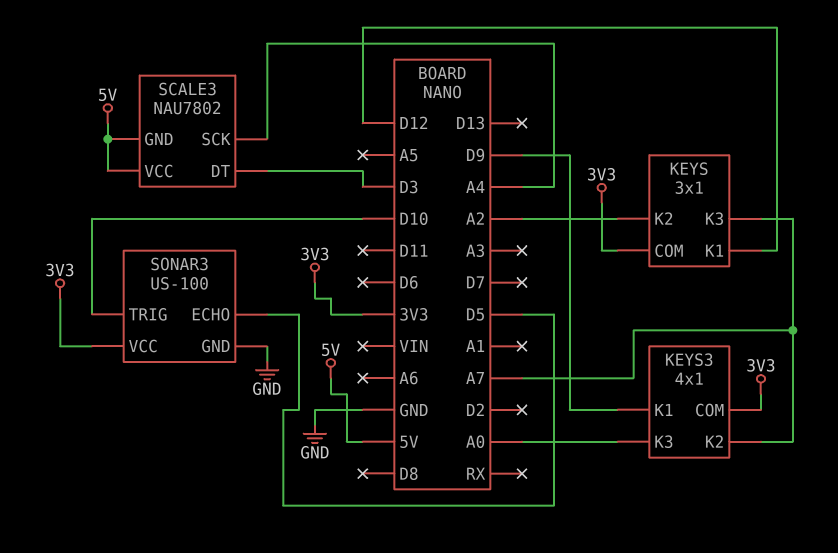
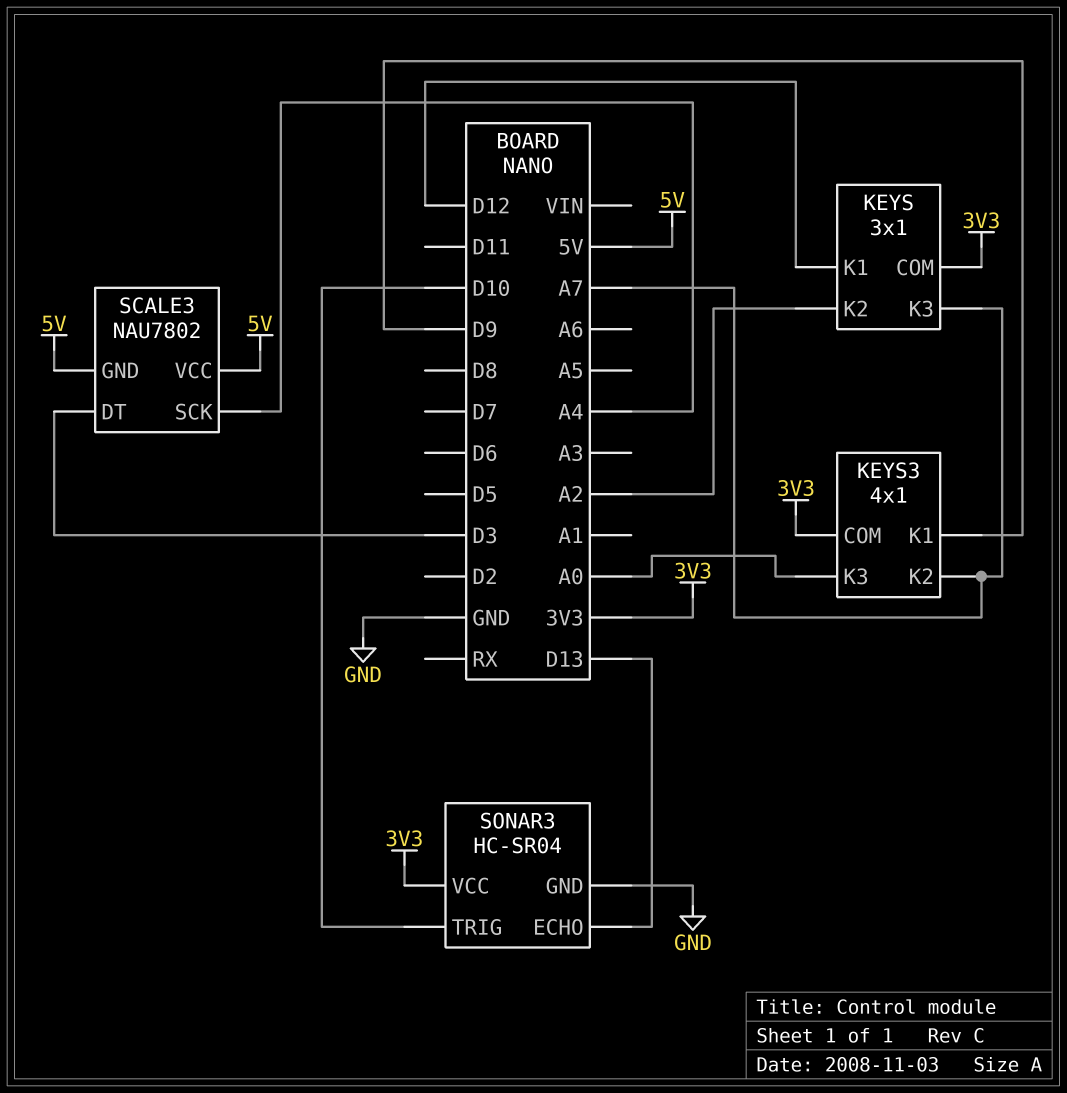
SONAR3: US-100 -> HC-SR04
SONAR3 pin ECHO: D5 -> D13

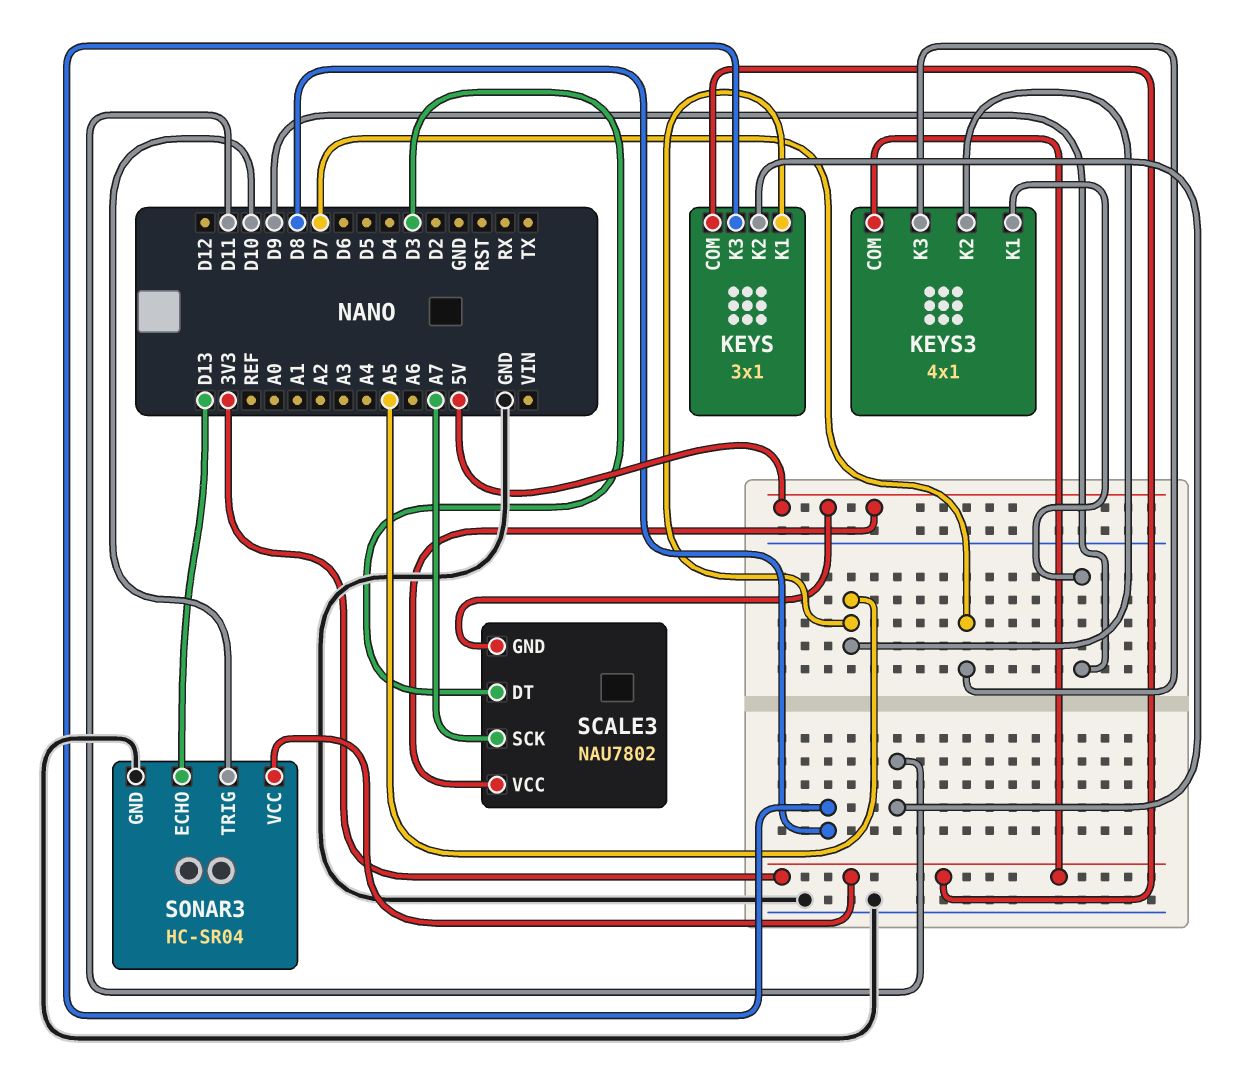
KEYS pin K1: D12 -> A5
KEYS pin K2: A2 -> D11
KEYS pin K3: A7 -> D8
KEYS3 pin K2: A7 -> A5
KEYS3 pin K3: A0 -> D7
SCALE3 pin SCK: A4 -> A7

